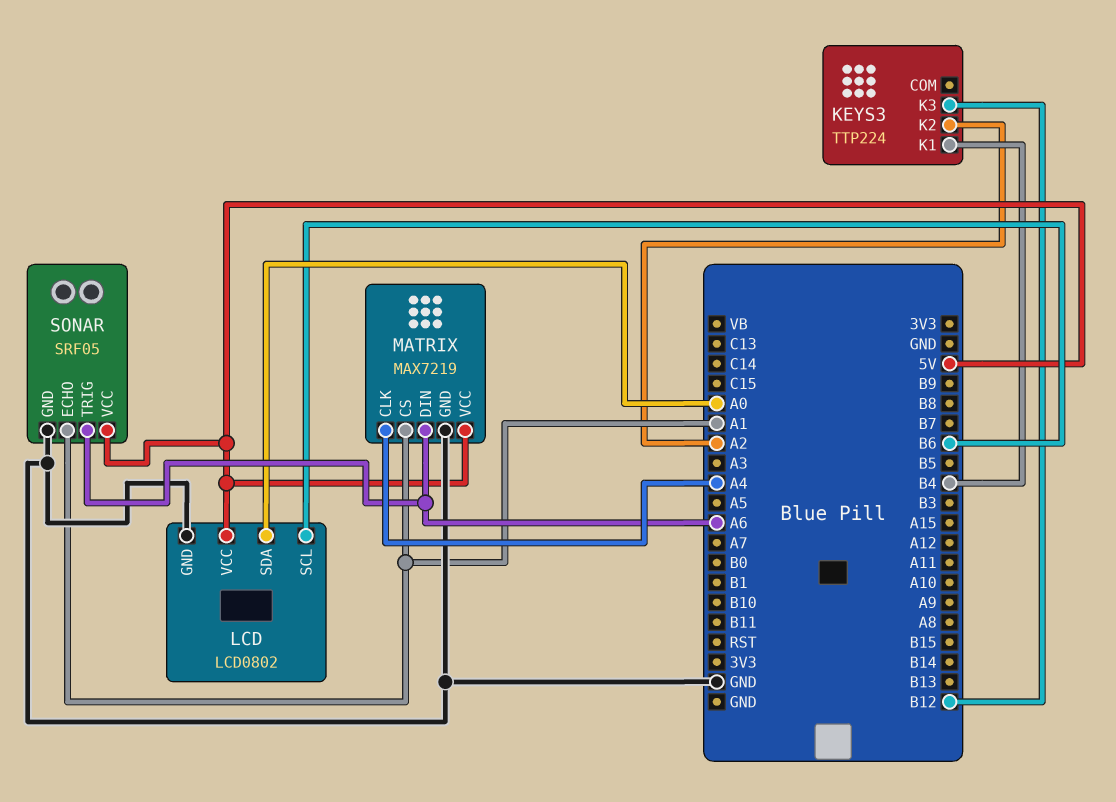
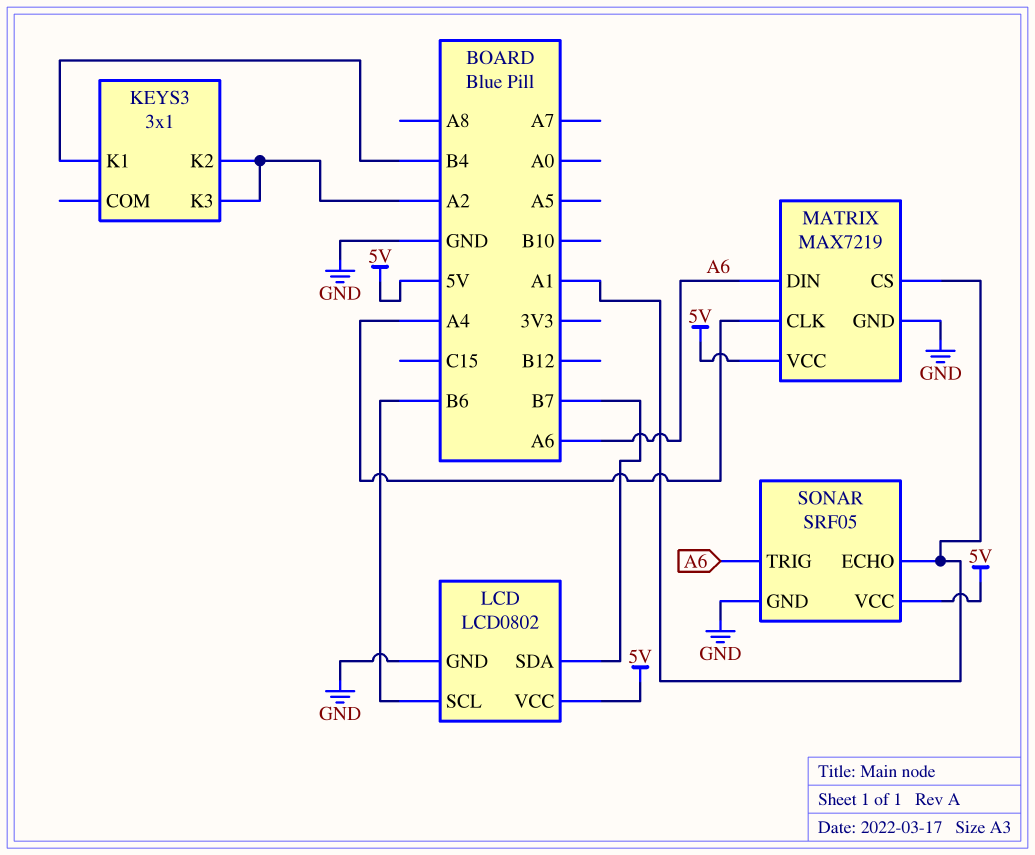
KEYS3: TTP224 -> 3x1
KEYS3 pin K3: B12 -> A2
LCD pin SDA: A0 -> B7

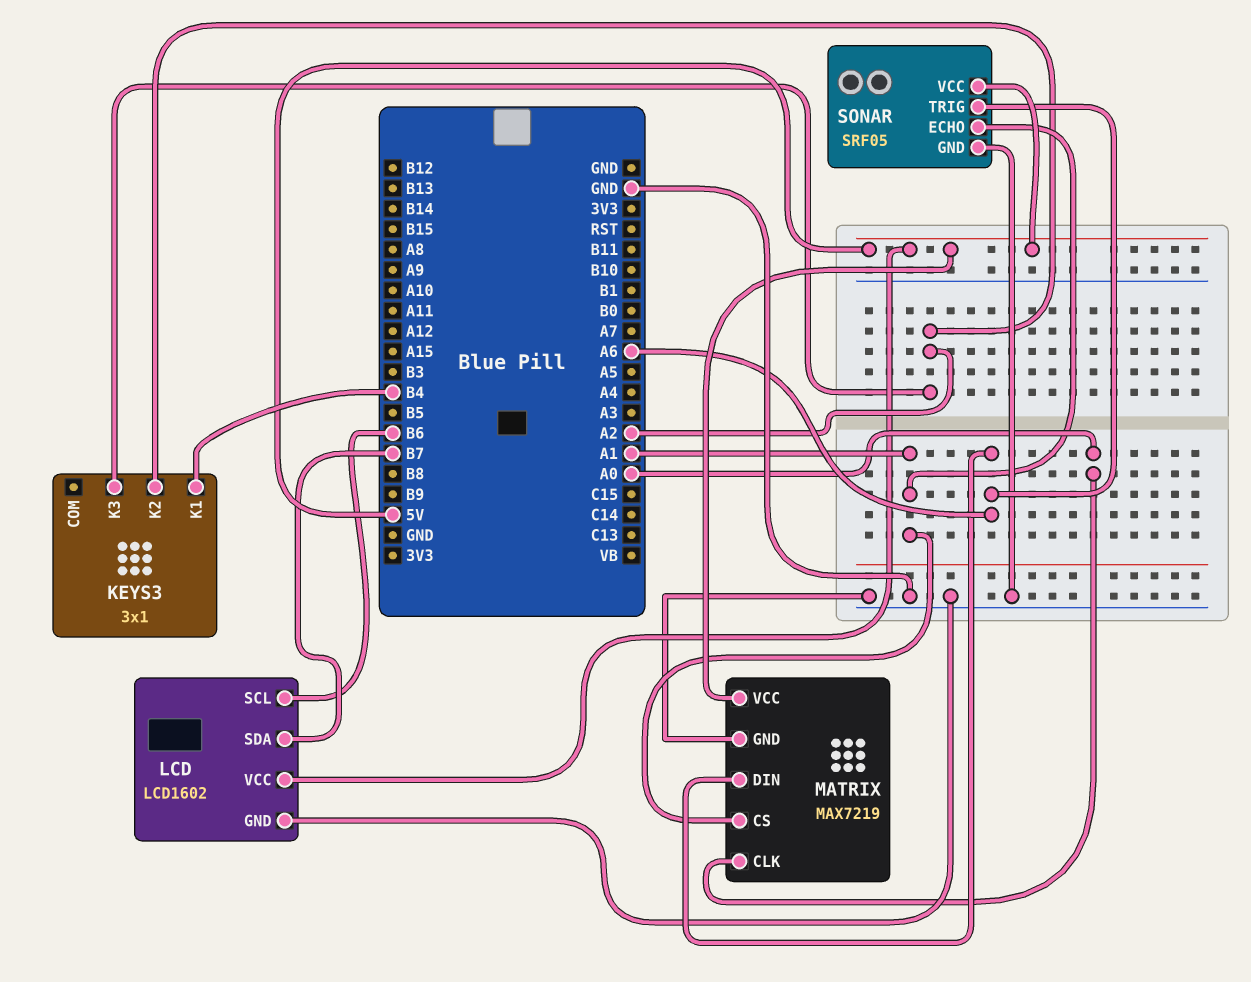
LCD: LCD0802 -> LCD1602
MATRIX pin CLK: A4 -> A0

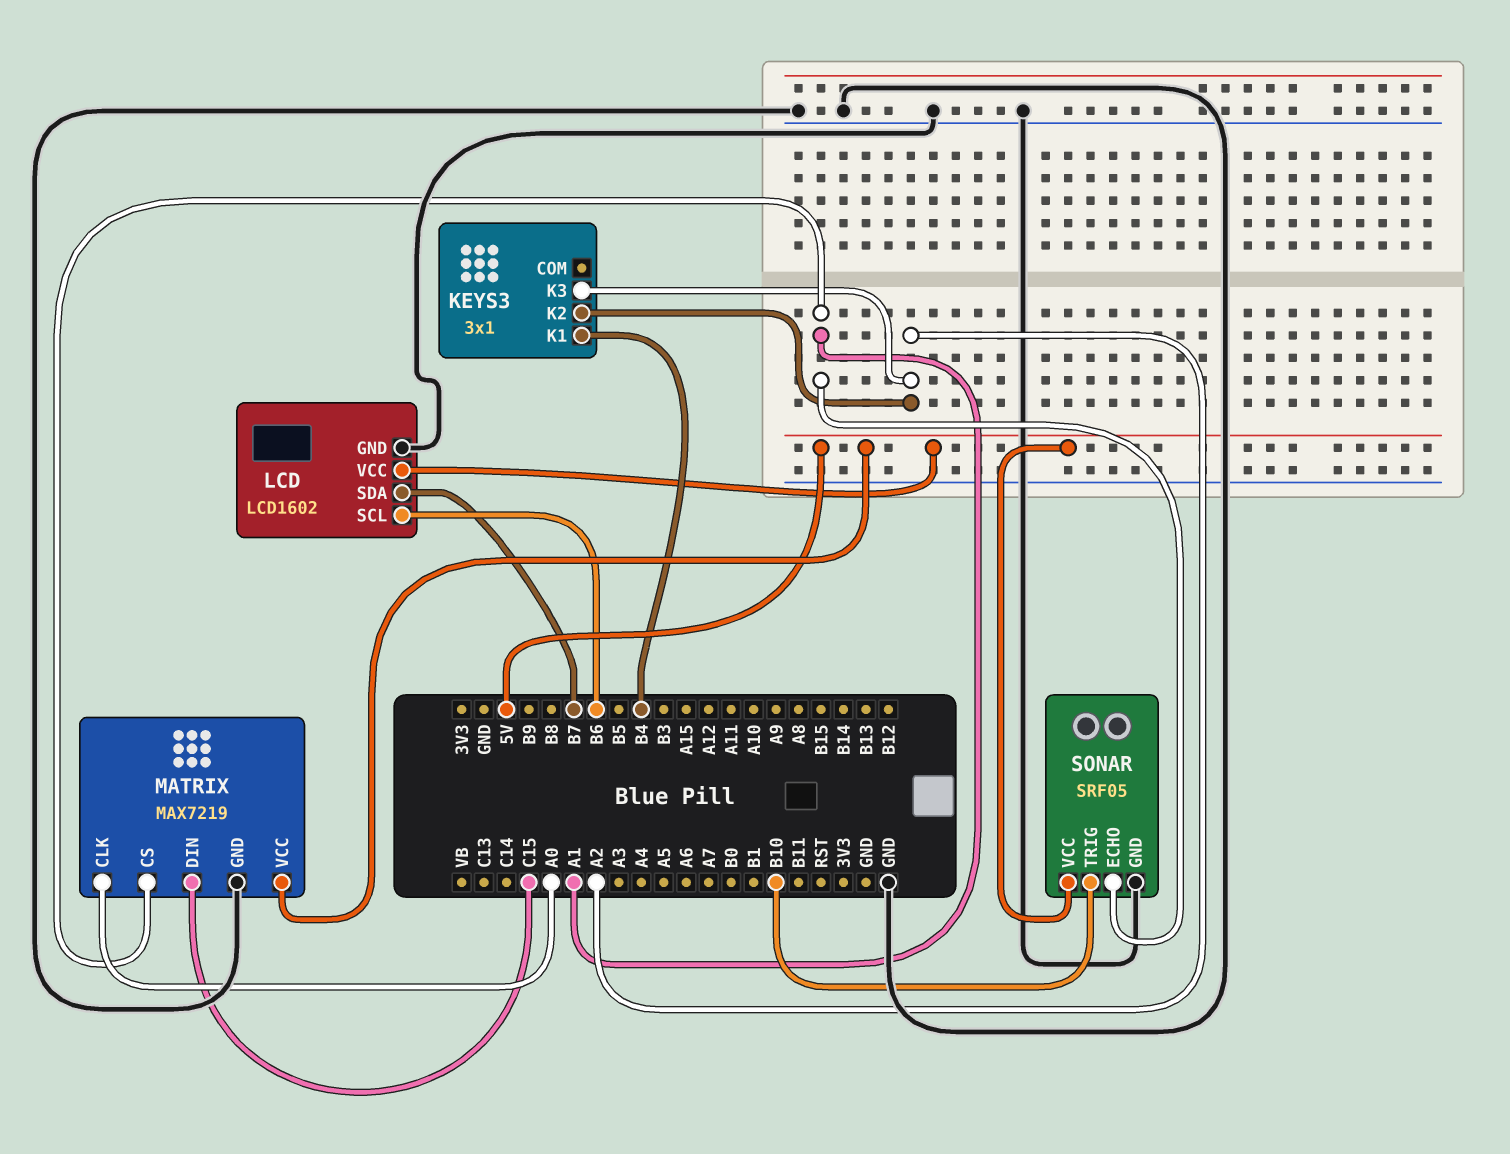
MATRIX pin DIN: A6 -> C15
SONAR pin TRIG: A6 -> B10

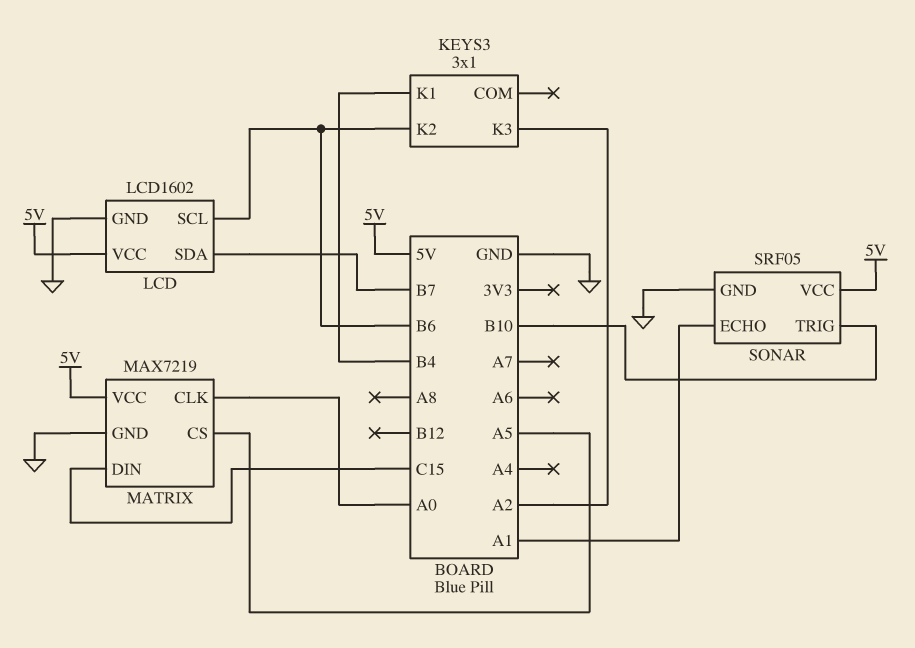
KEYS3 pin K2: A2 -> B6
MATRIX pin CS: A1 -> A5

